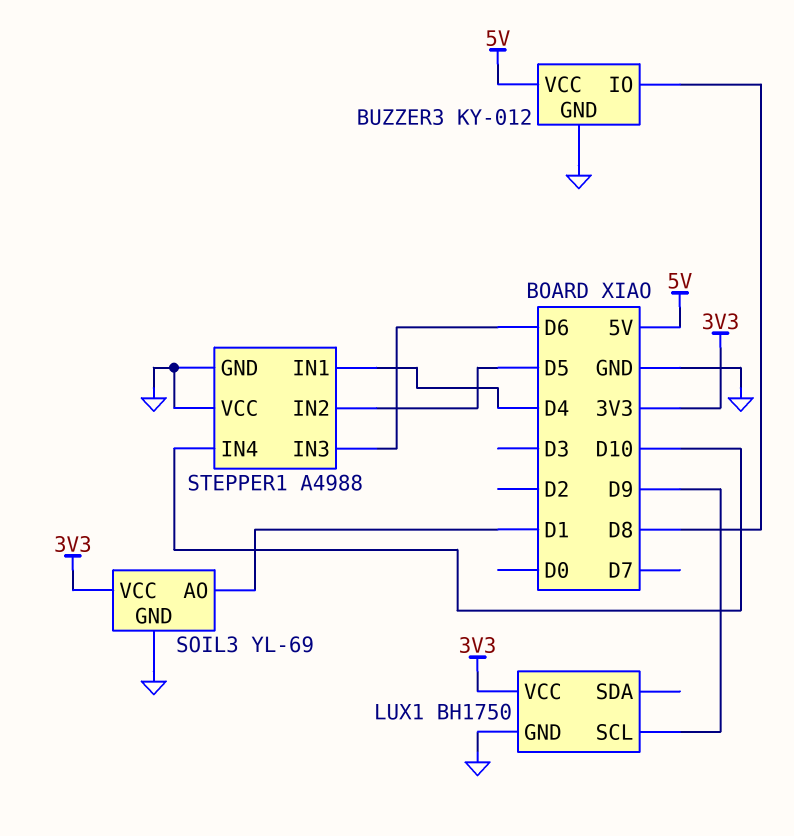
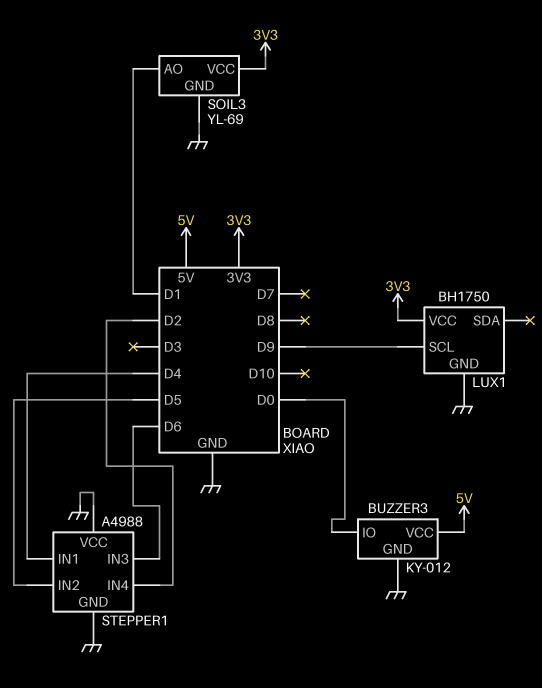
BUZZER3 pin IO: D8 -> D0
STEPPER1 pin IN4: D10 -> D2

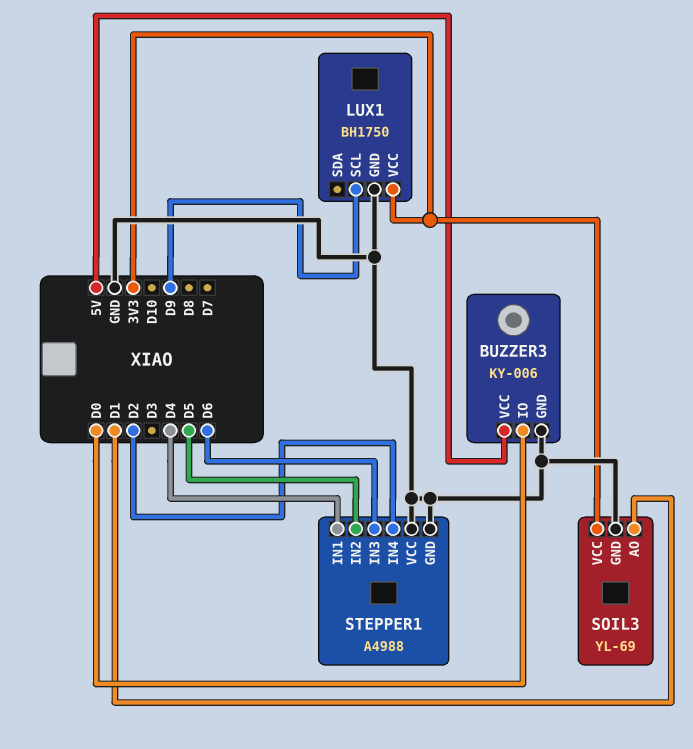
BUZZER3: KY-012 -> KY-006

